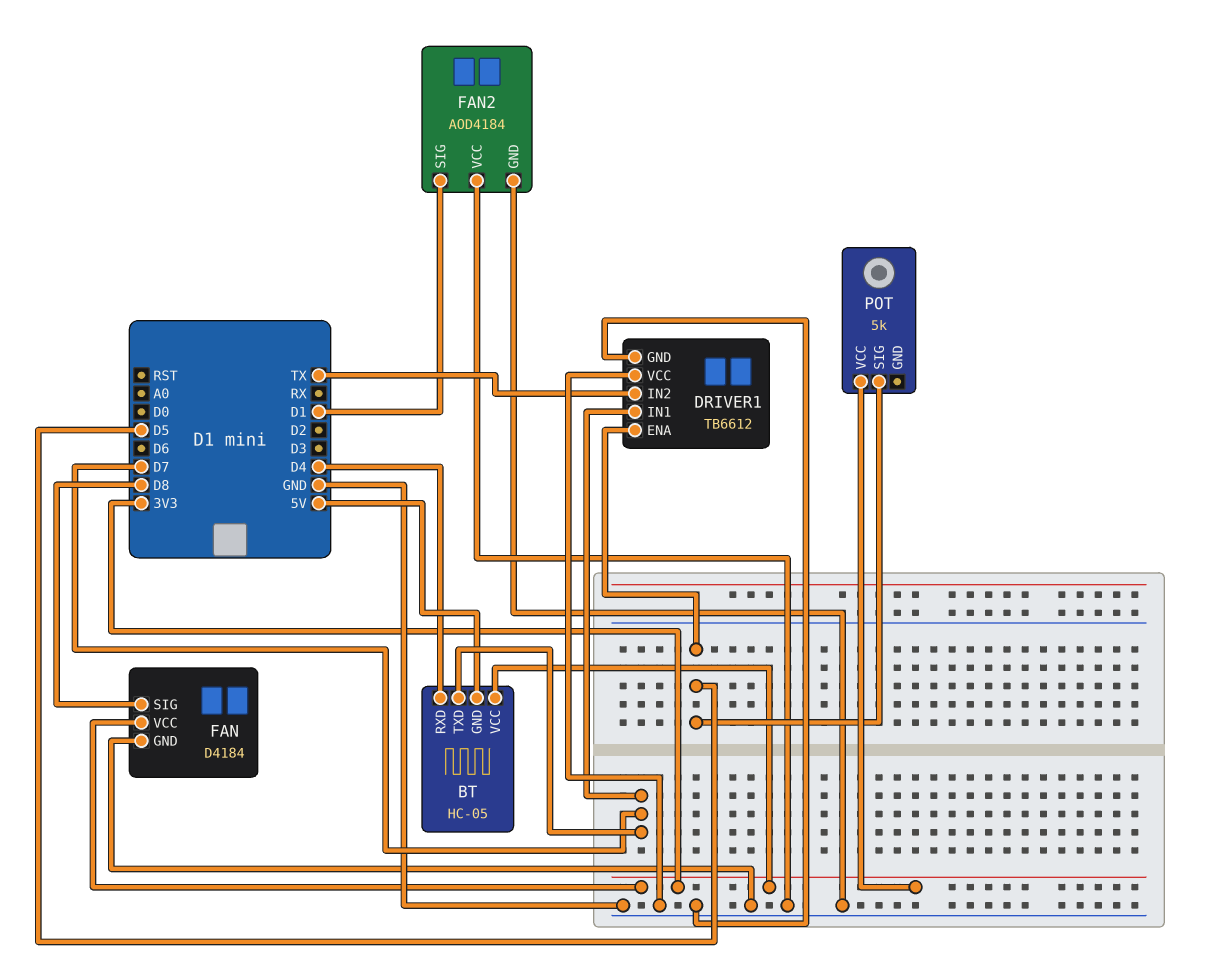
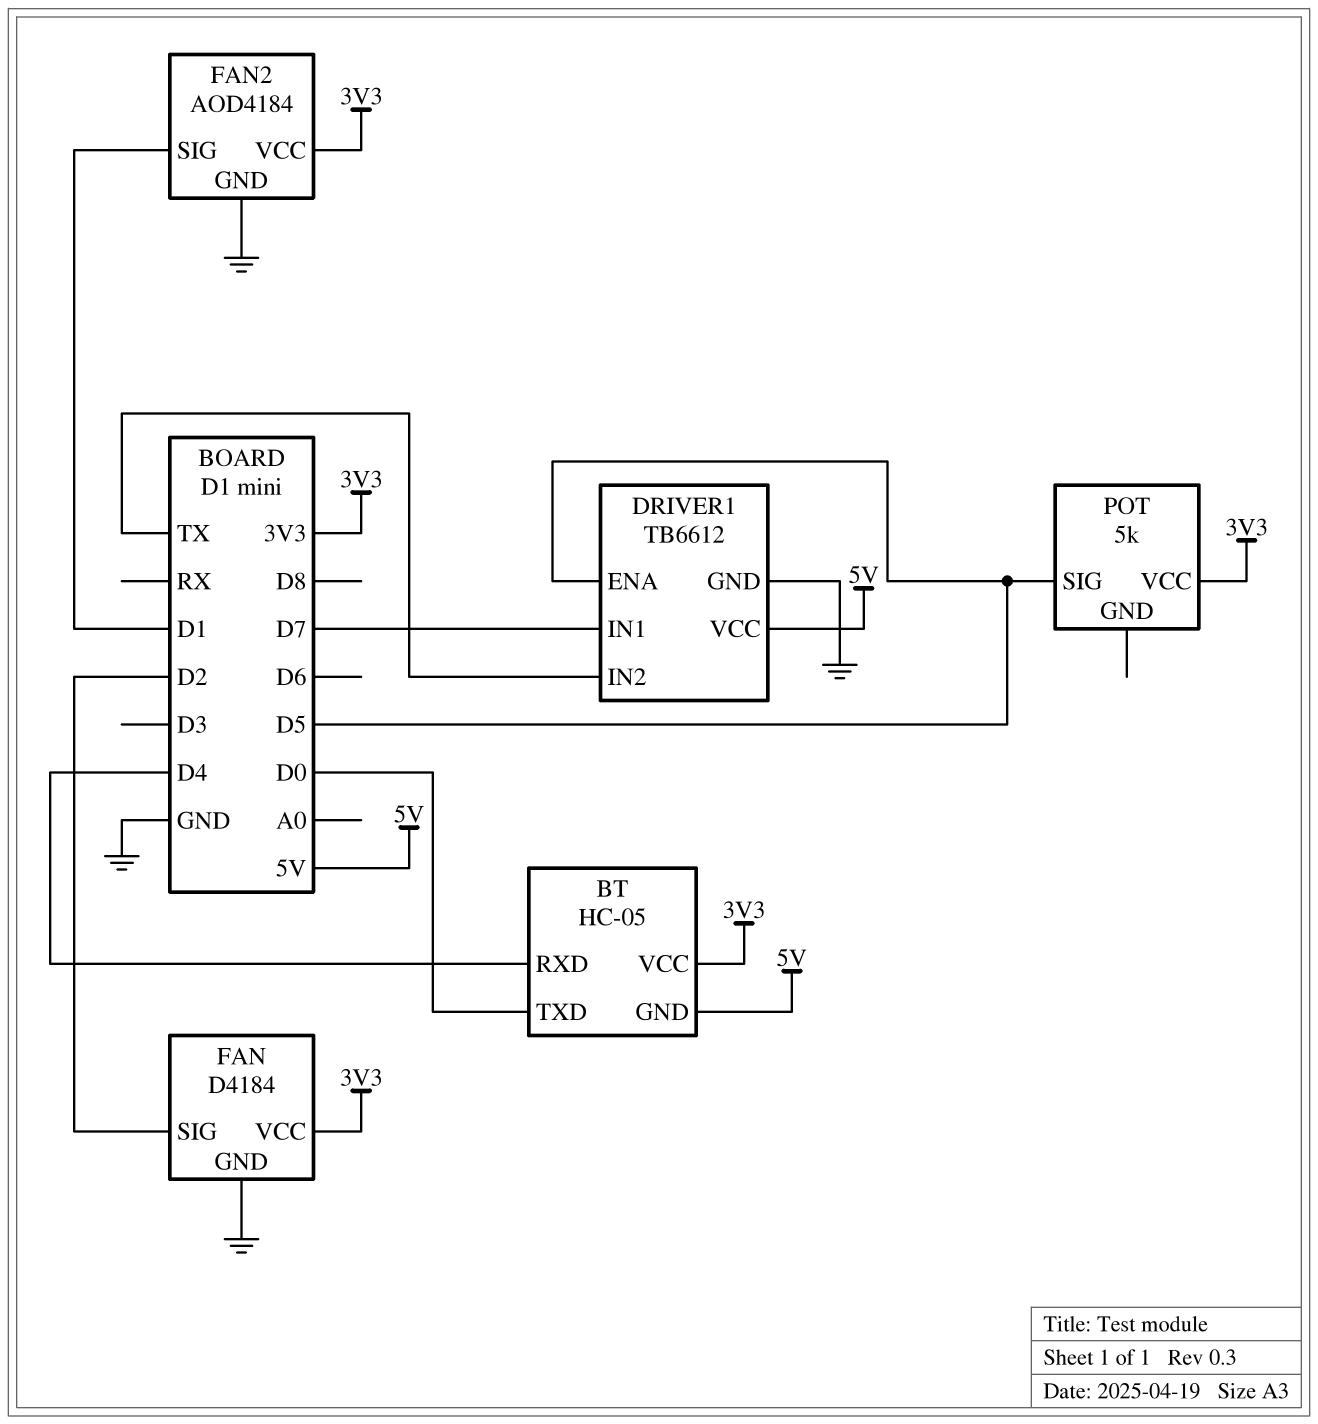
BT pin TXD: D7 -> D0
DRIVER1 pin VCC: GND -> 5V
FAN pin SIG: D8 -> D2
FAN2 pin VCC: GND -> 3V3

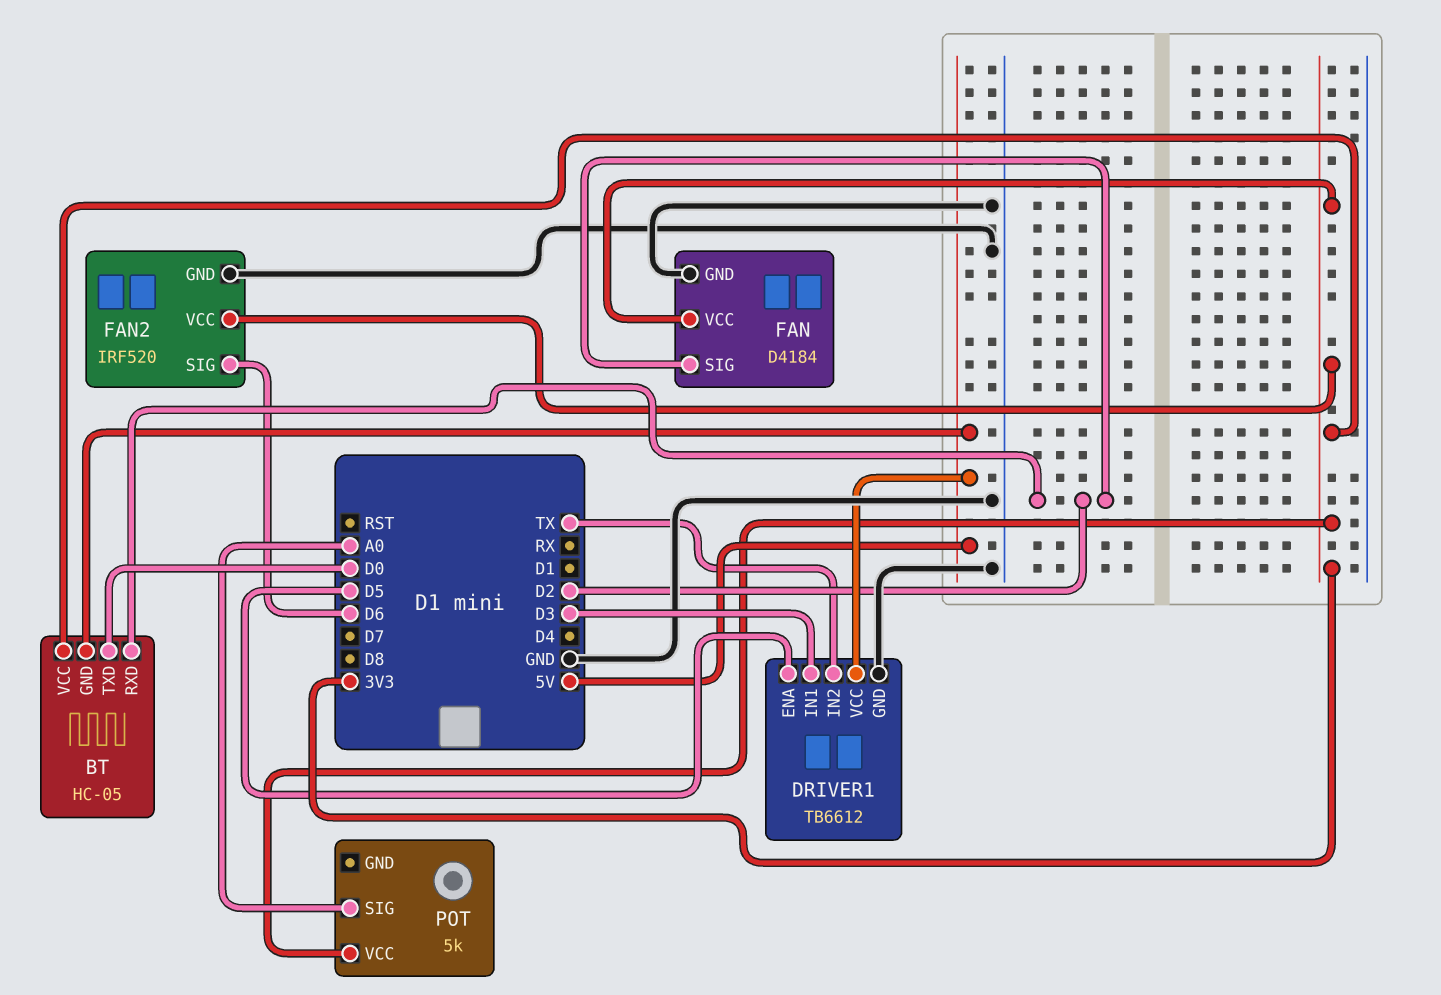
BT pin RXD: D4 -> D2
DRIVER1 pin IN1: D7 -> D3
FAN2: AOD4184 -> IRF520
FAN2 pin SIG: D1 -> D6
POT pin SIG: D5 -> A0

